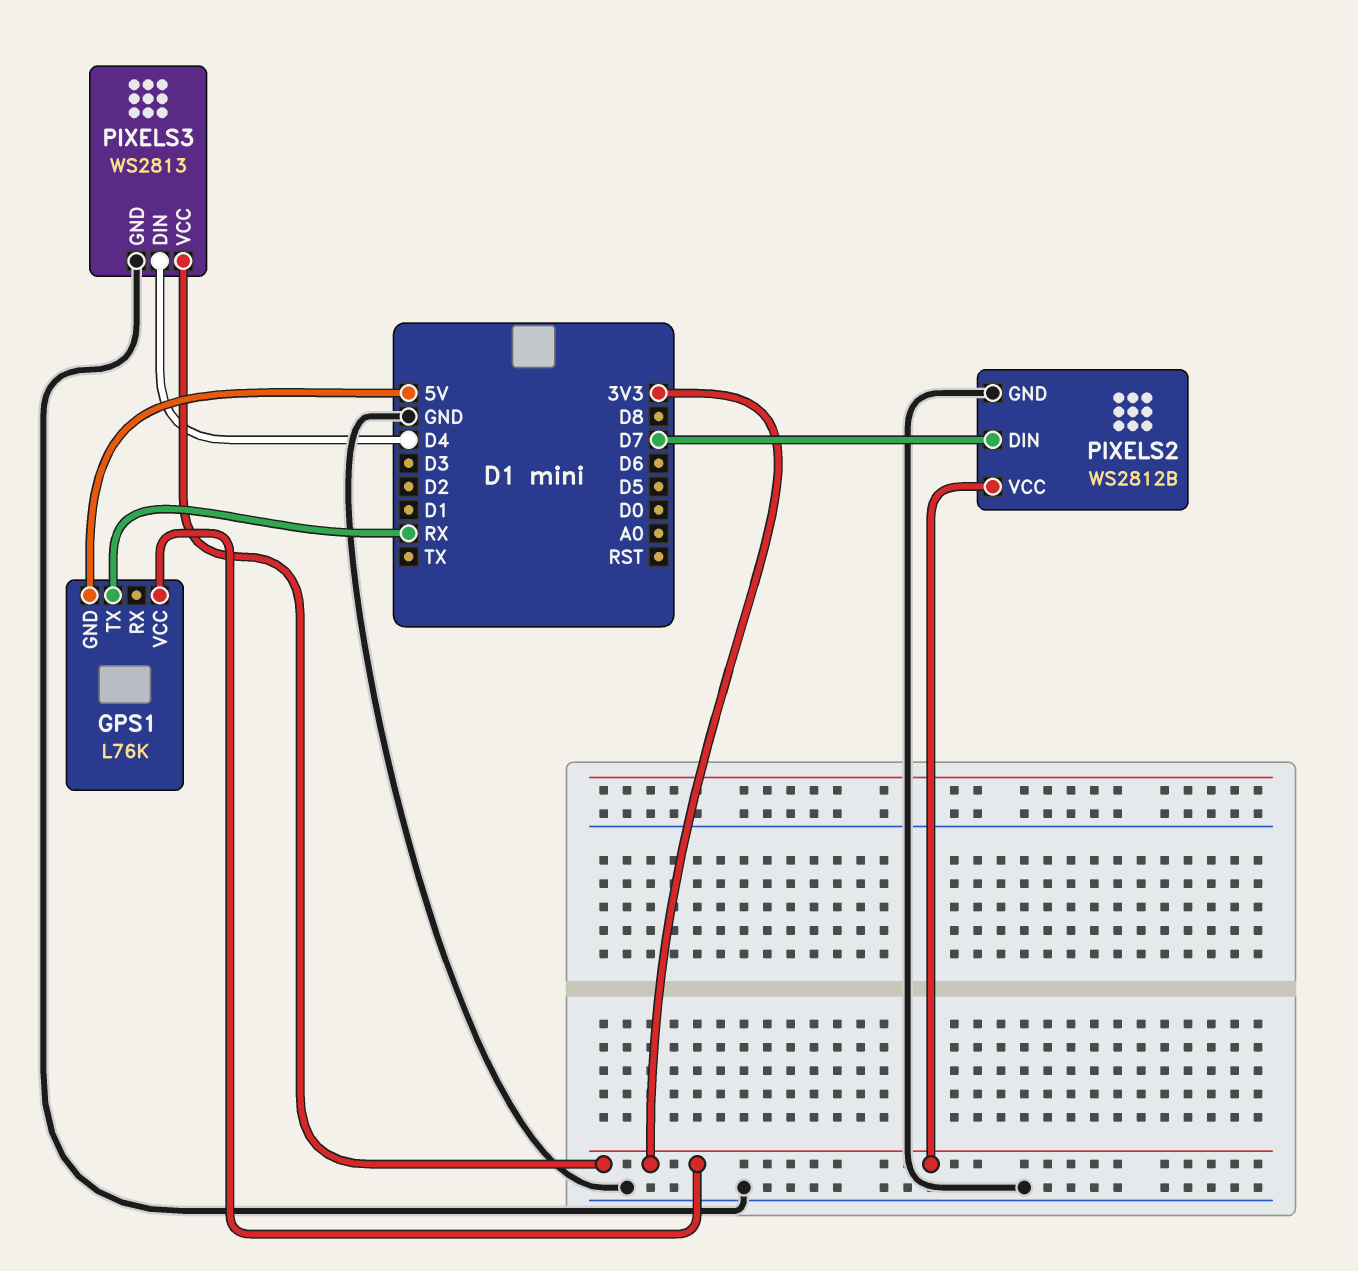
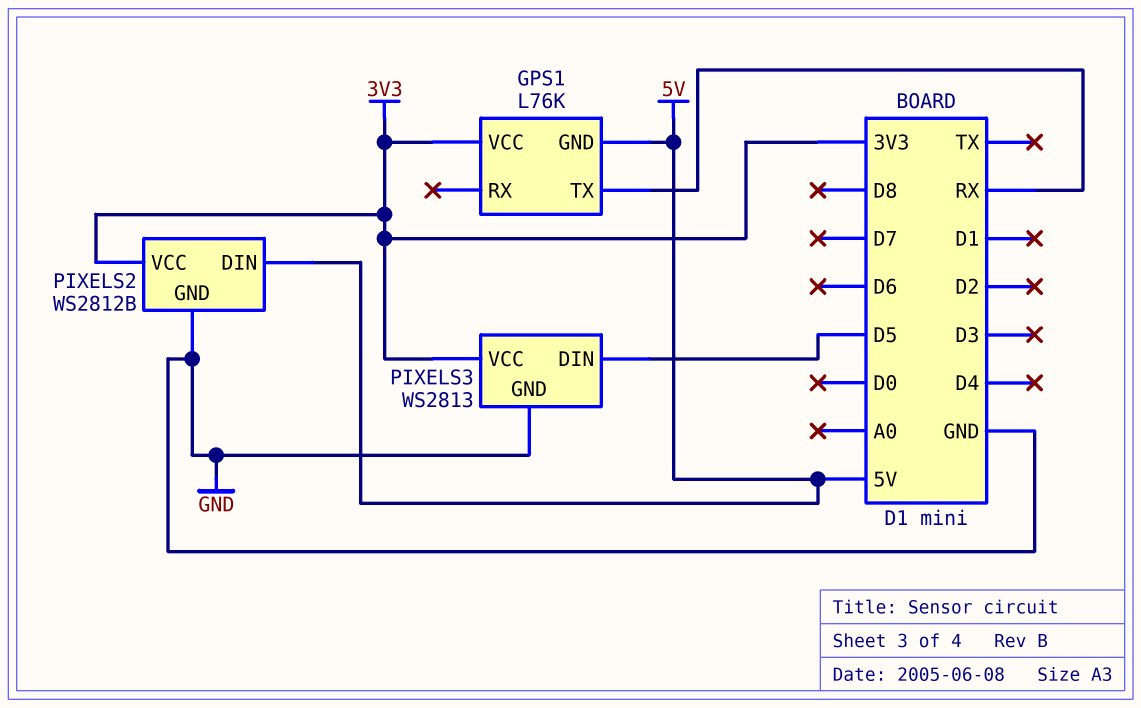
PIXELS2 pin DIN: D7 -> 5V
PIXELS3 pin DIN: D4 -> D5

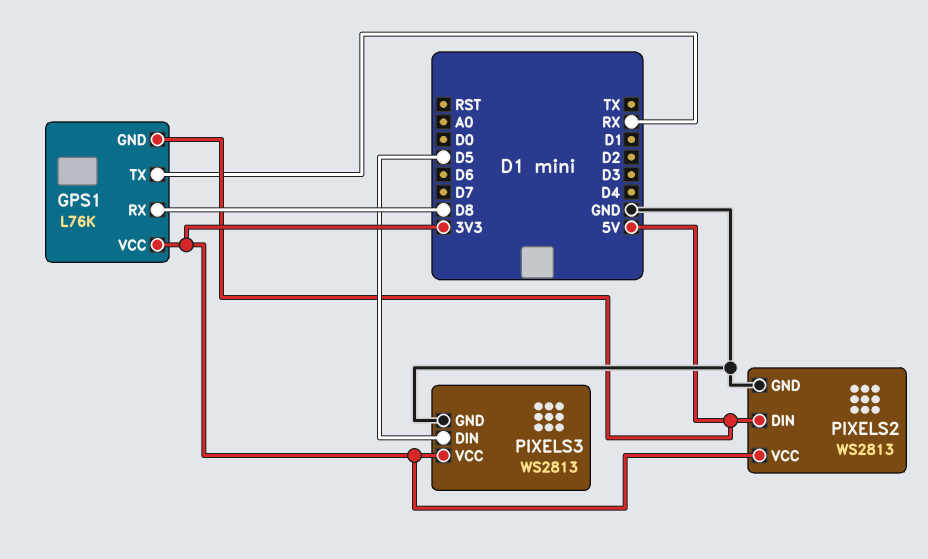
GPS1 pin RX: none -> D8
PIXELS2: WS2812B -> WS2813

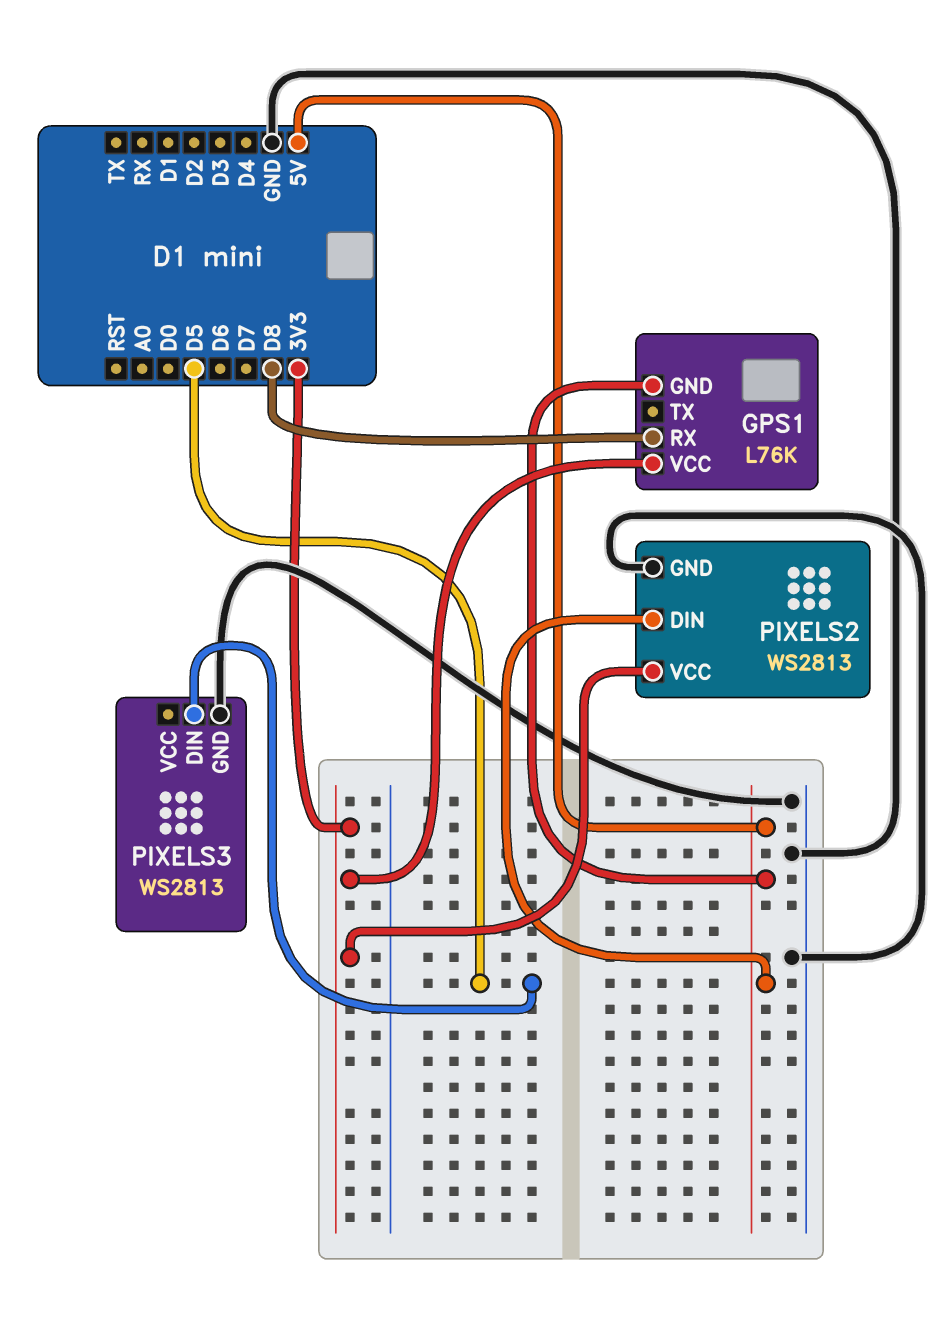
GPS1 pin TX: RX -> none
PIXELS3 pin VCC: 3V3 -> none

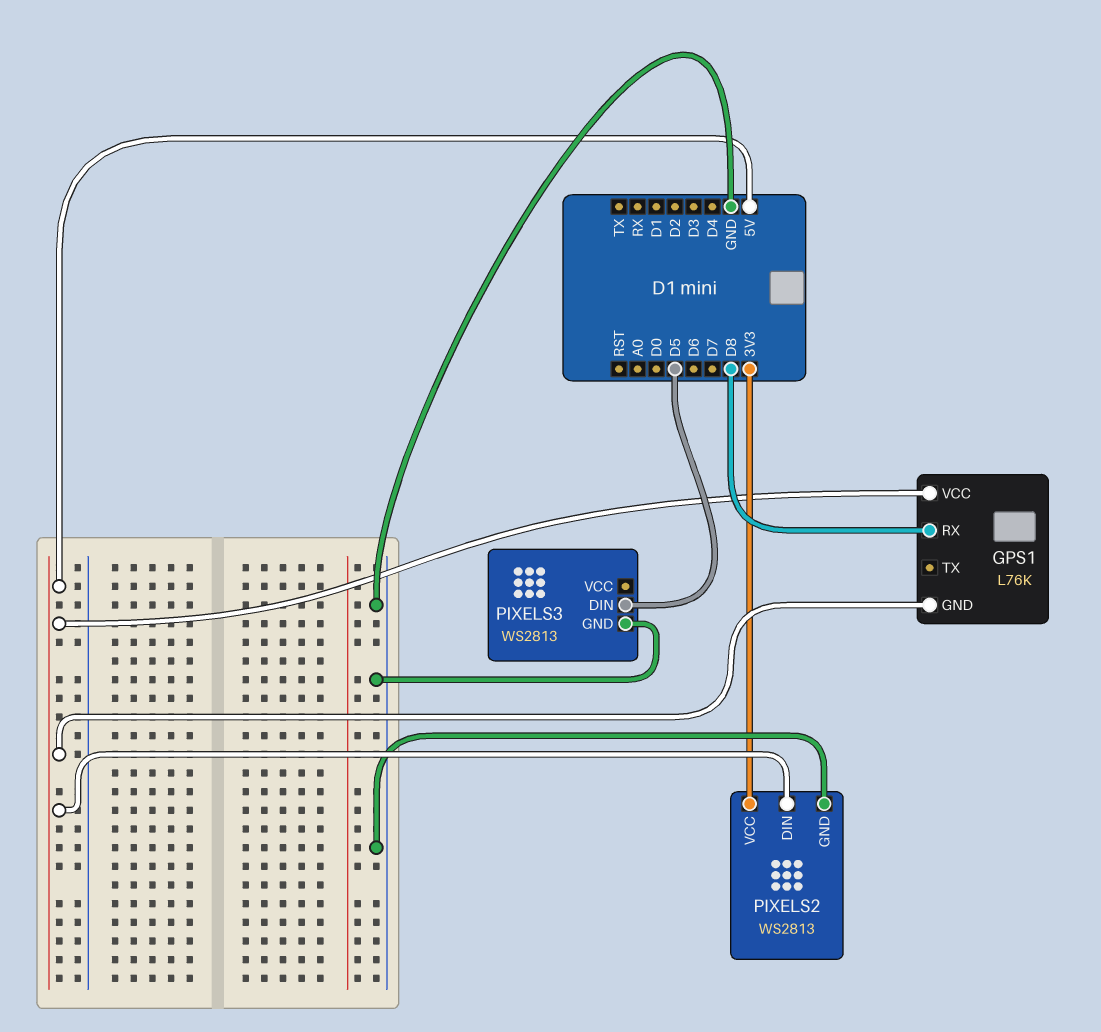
GPS1 pin VCC: 3V3 -> 5V

